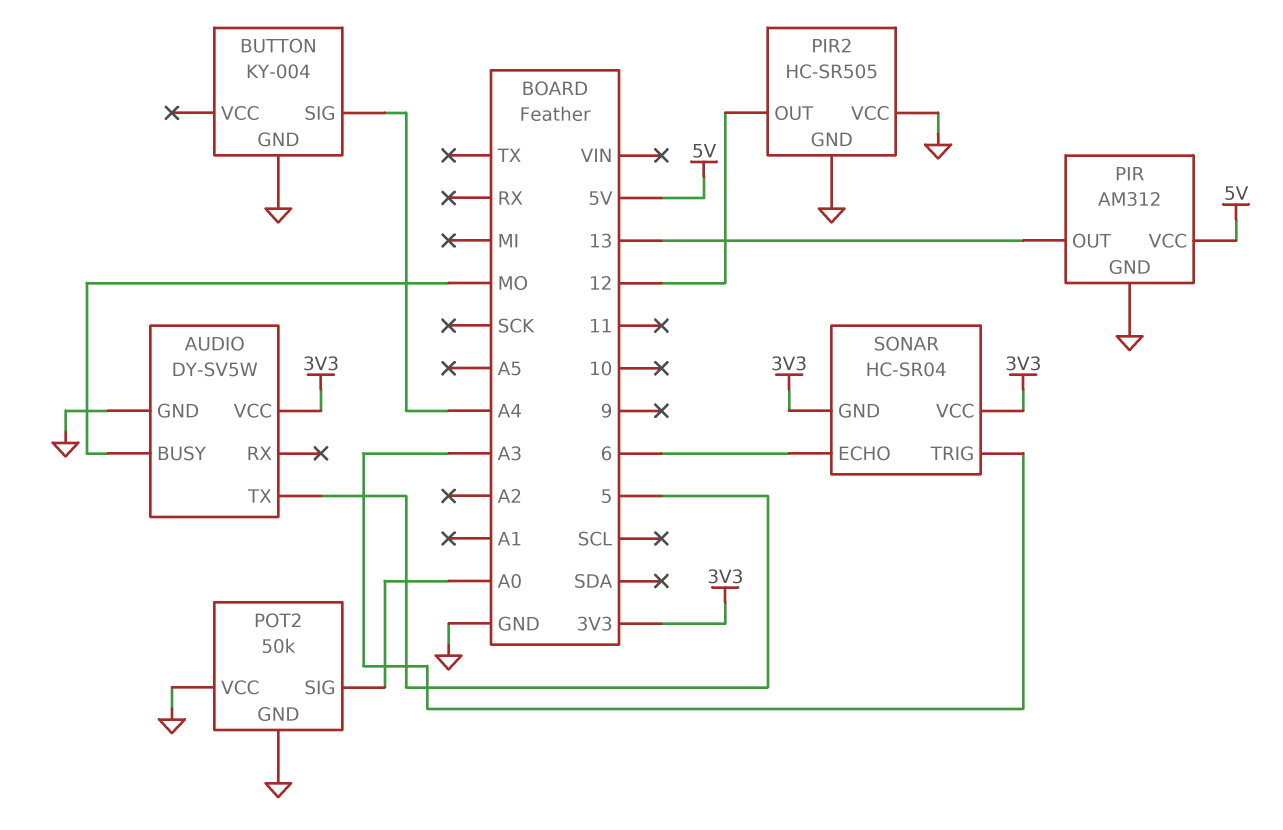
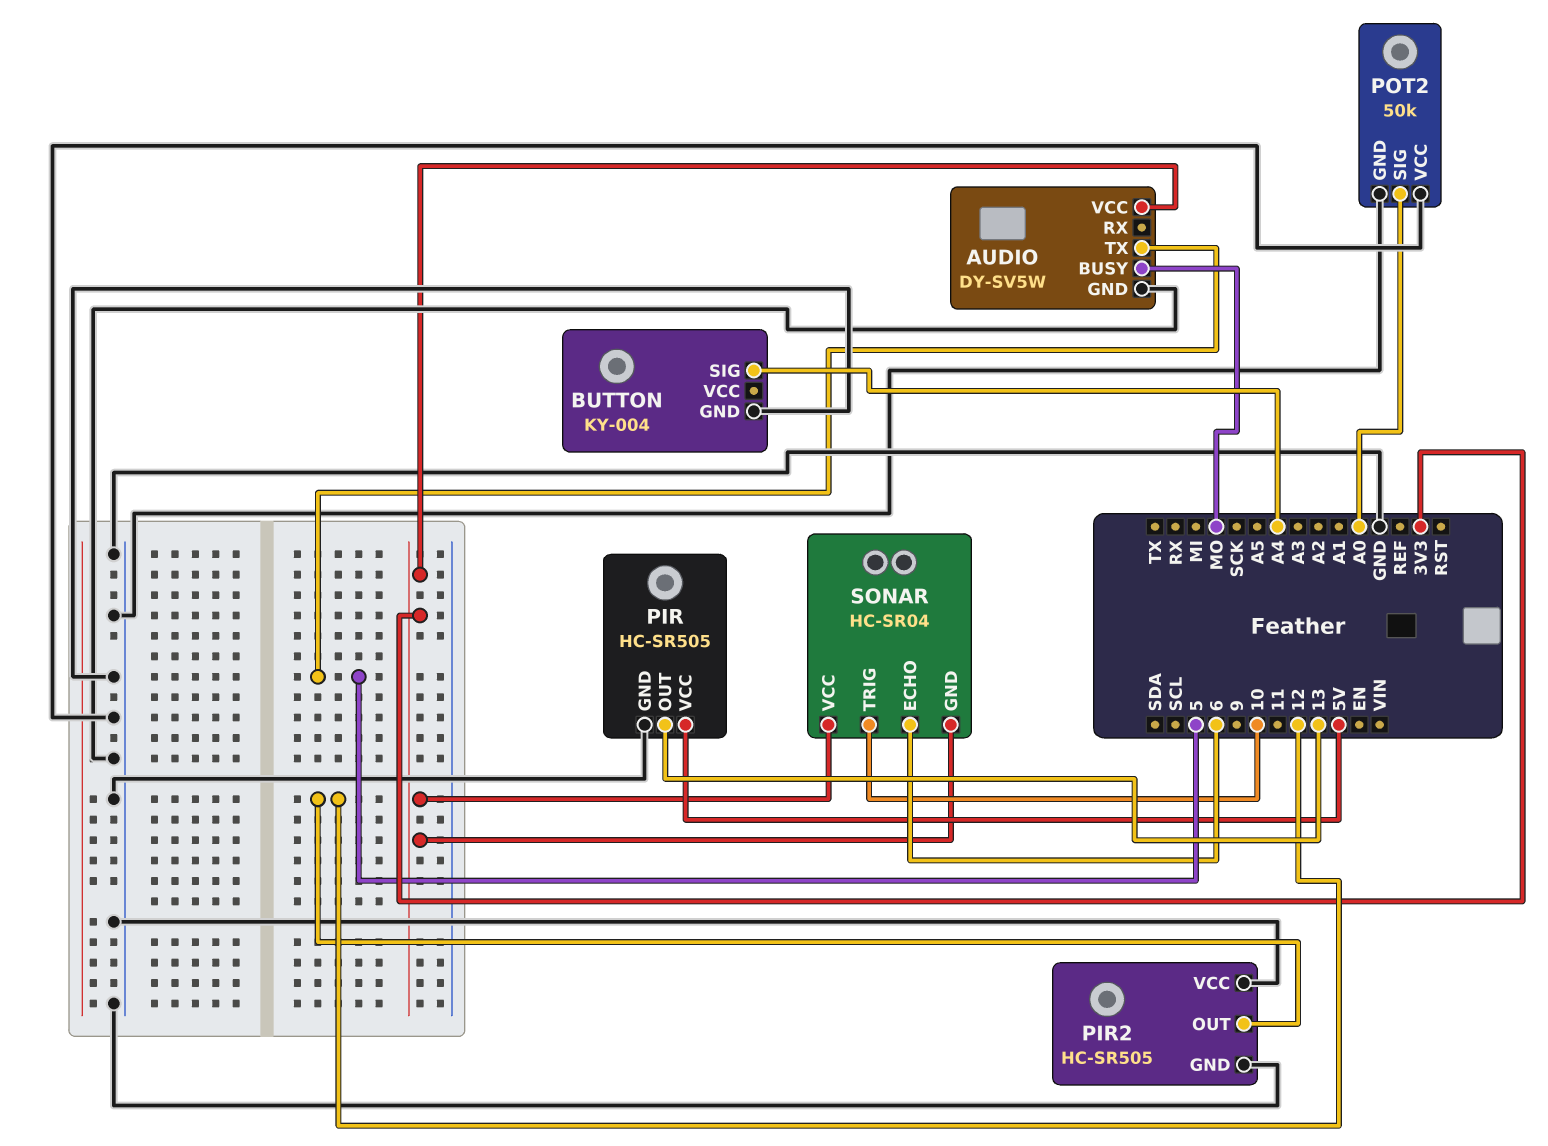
PIR: AM312 -> HC-SR505
SONAR pin TRIG: A3 -> 10

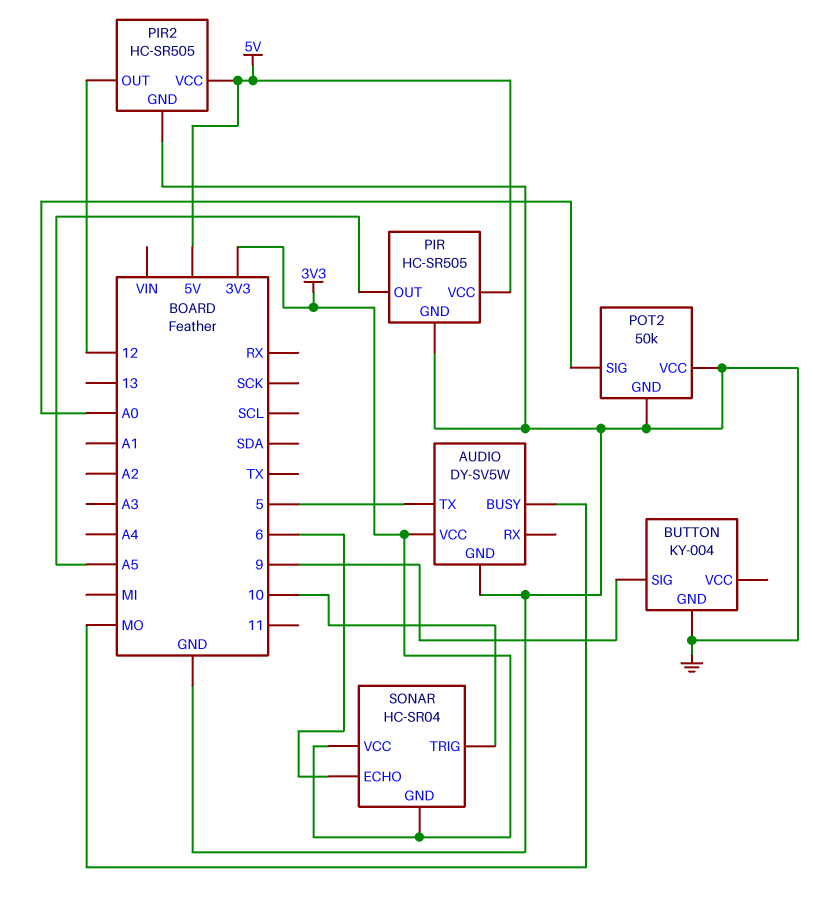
BUTTON pin SIG: A4 -> 9
PIR pin OUT: 13 -> A5
PIR2 pin VCC: GND -> 5V

